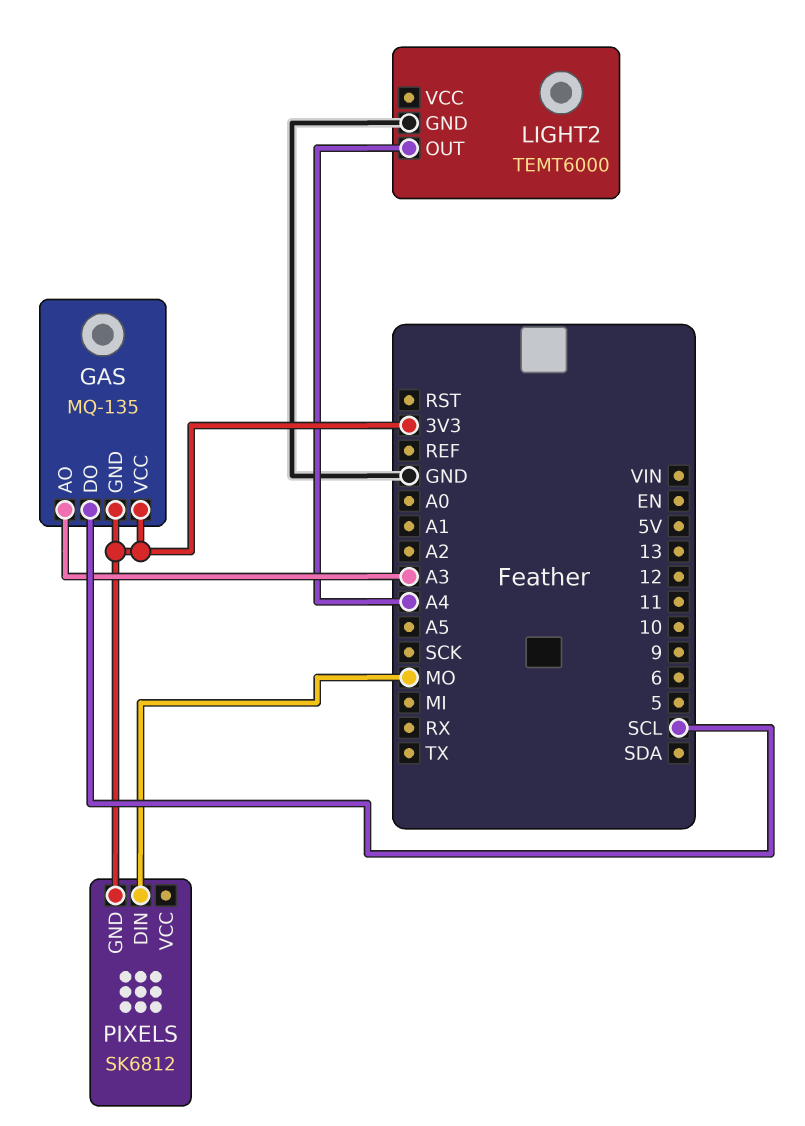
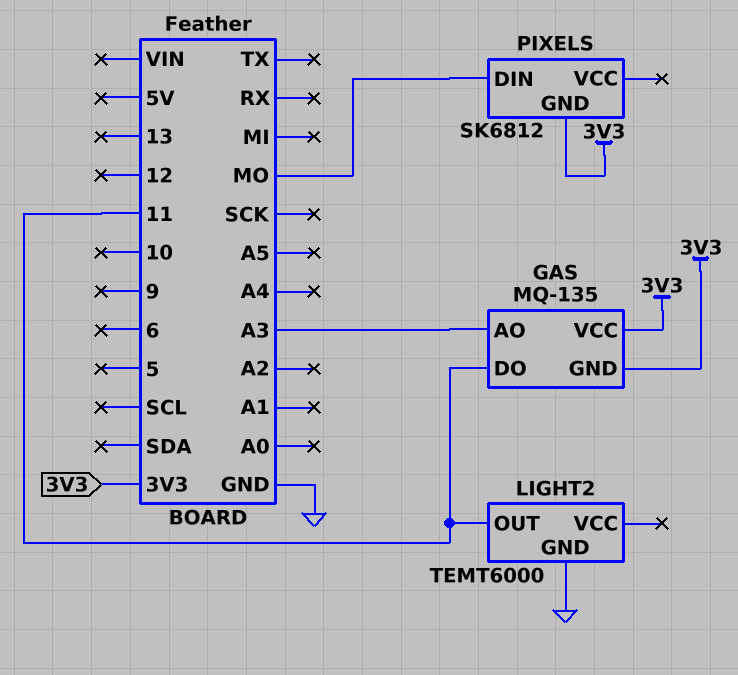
GAS pin DO: SCL -> 11
LIGHT2 pin OUT: A4 -> 11

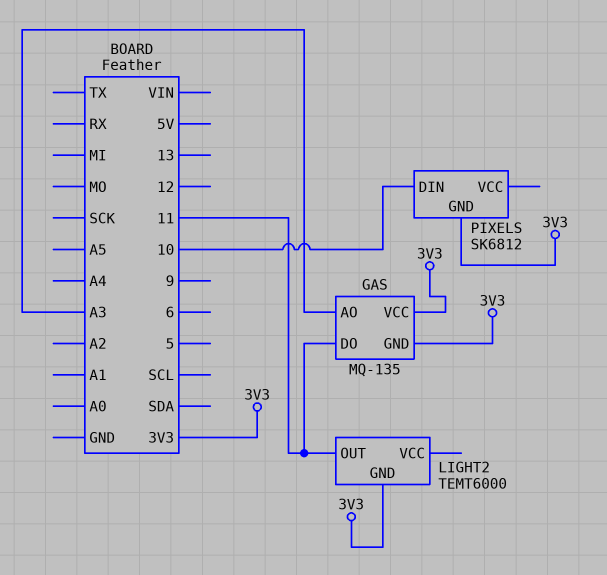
LIGHT2 pin GND: GND -> 3V3
PIXELS pin DIN: MO -> 10

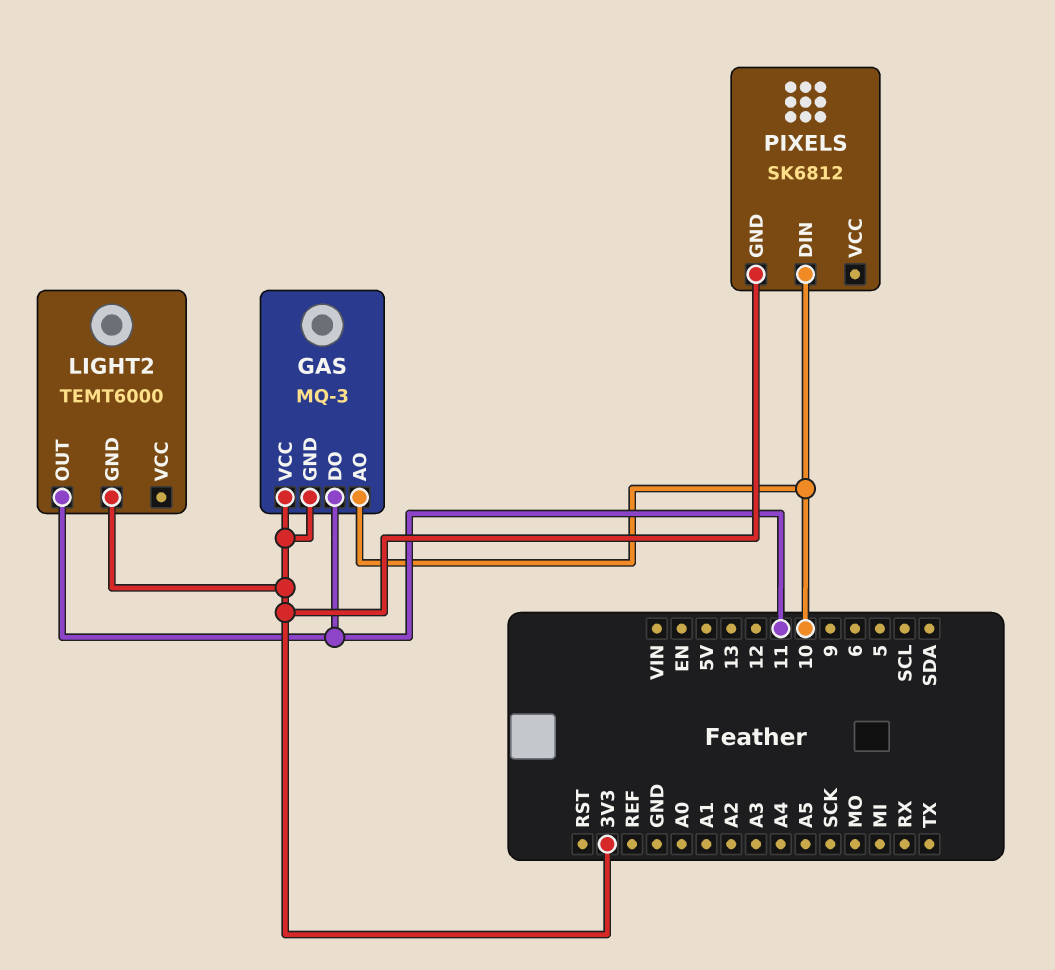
GAS: MQ-135 -> MQ-3
GAS pin AO: A3 -> 10

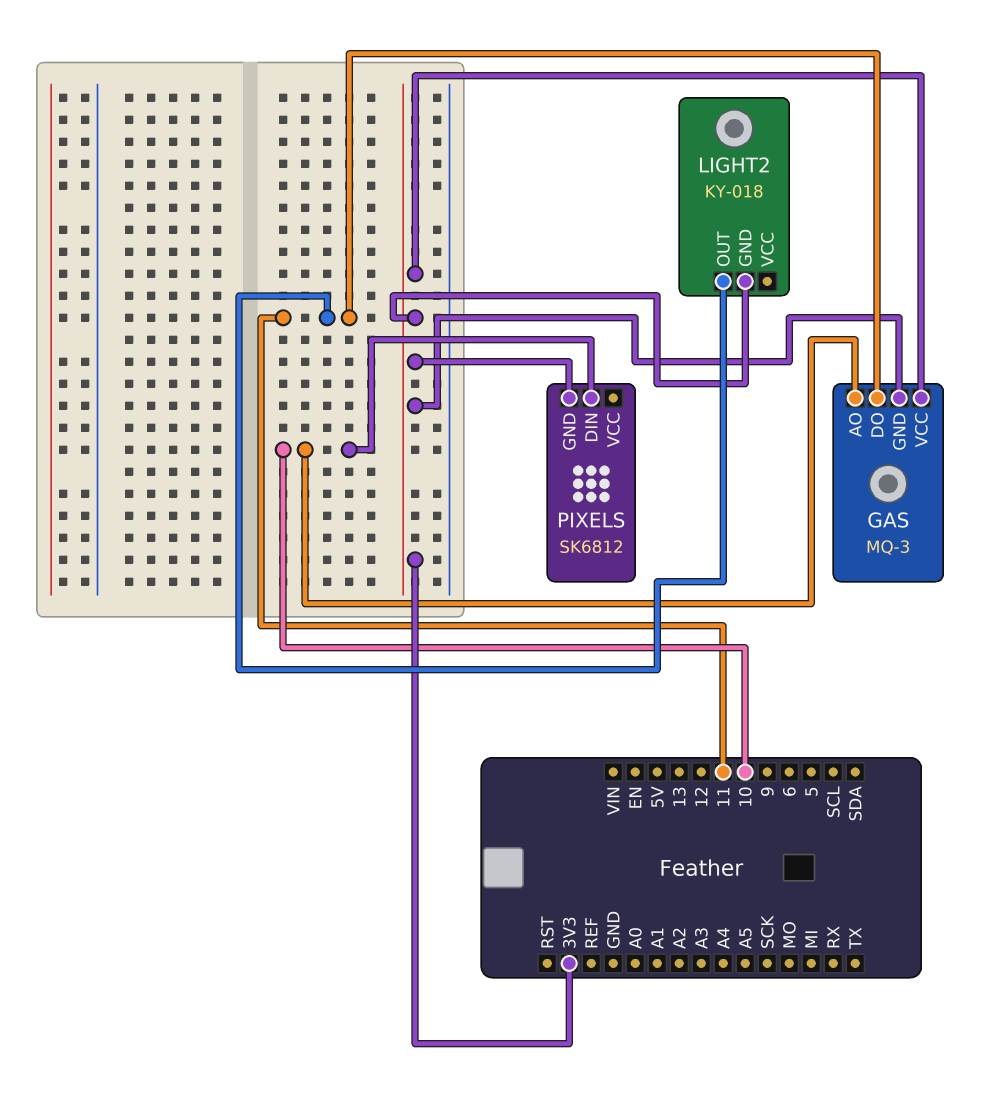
LIGHT2: TEMT6000 -> KY-018

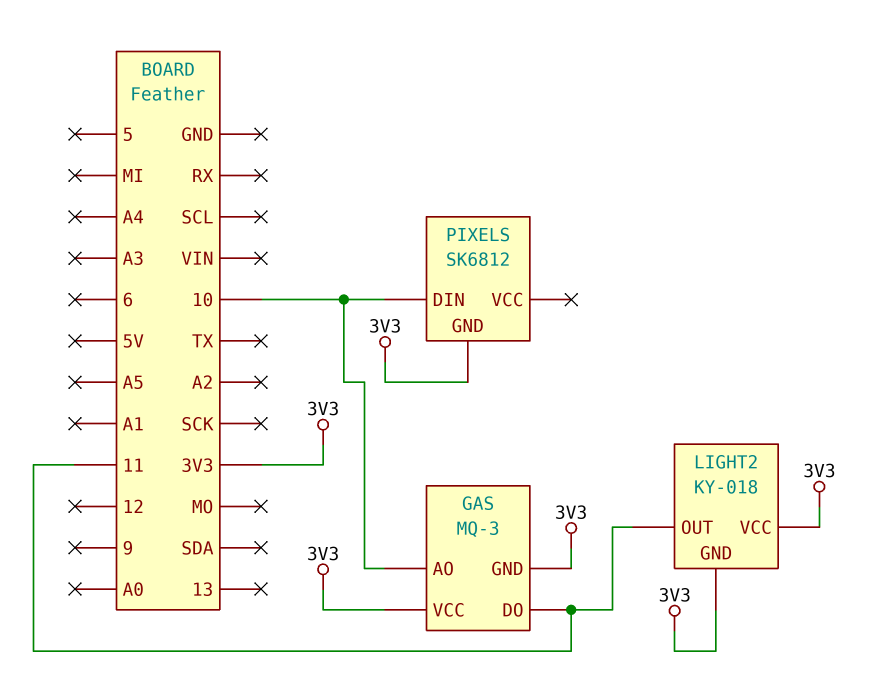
LIGHT2 pin VCC: none -> 3V3

